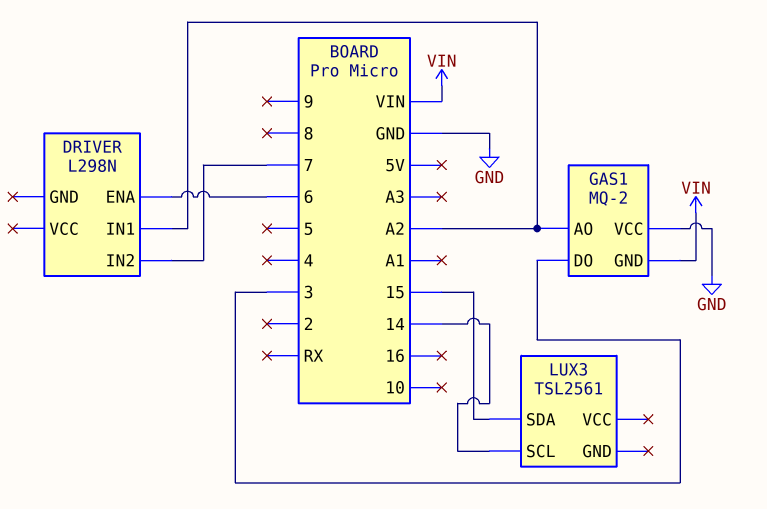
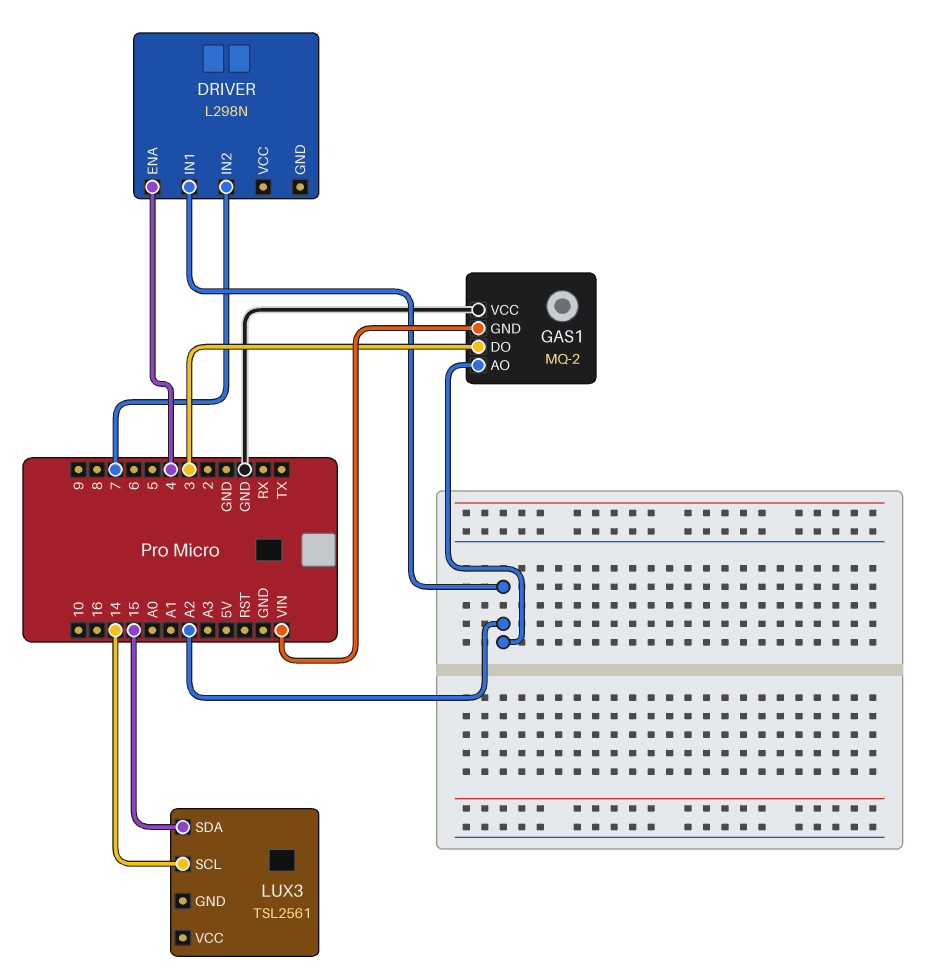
DRIVER pin ENA: 6 -> 4

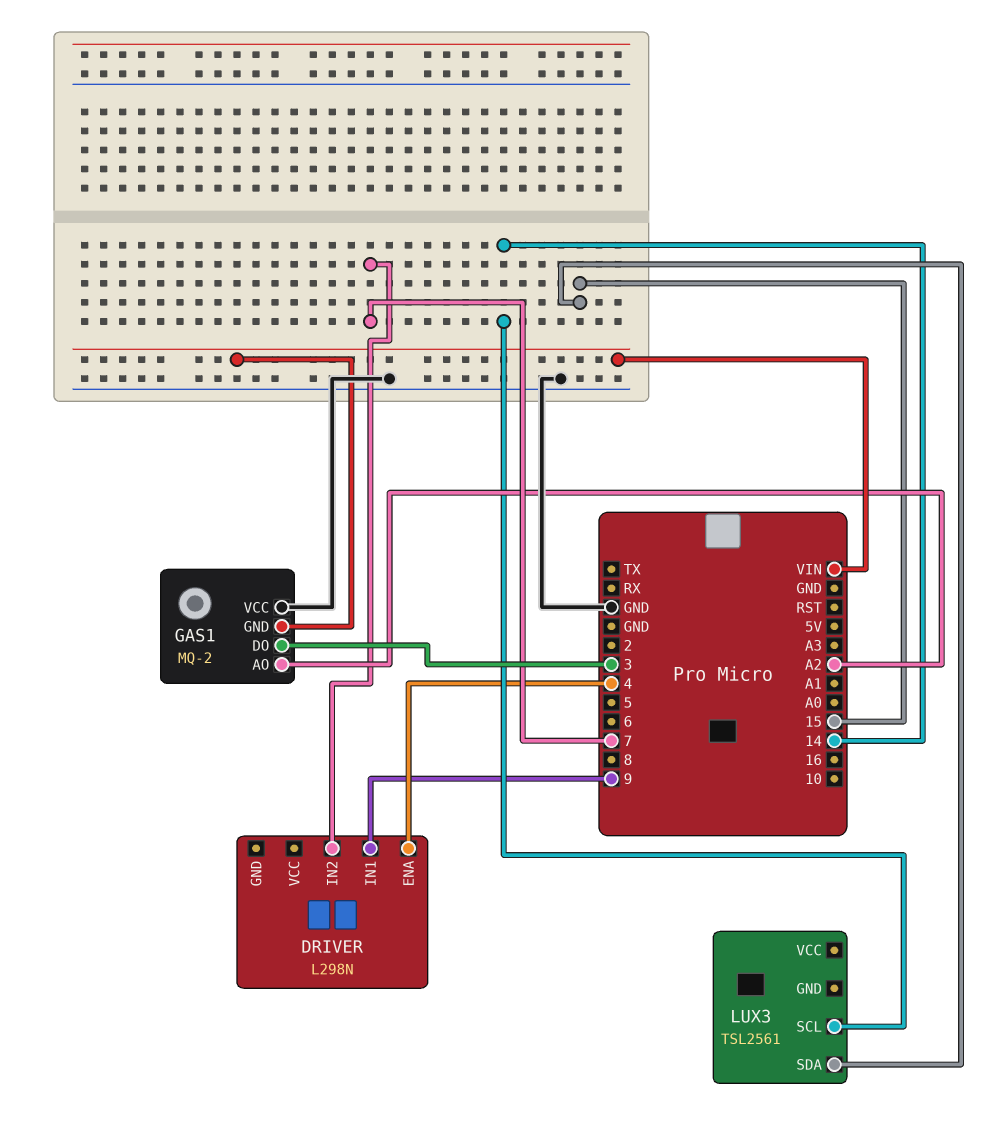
DRIVER pin IN1: A2 -> 9

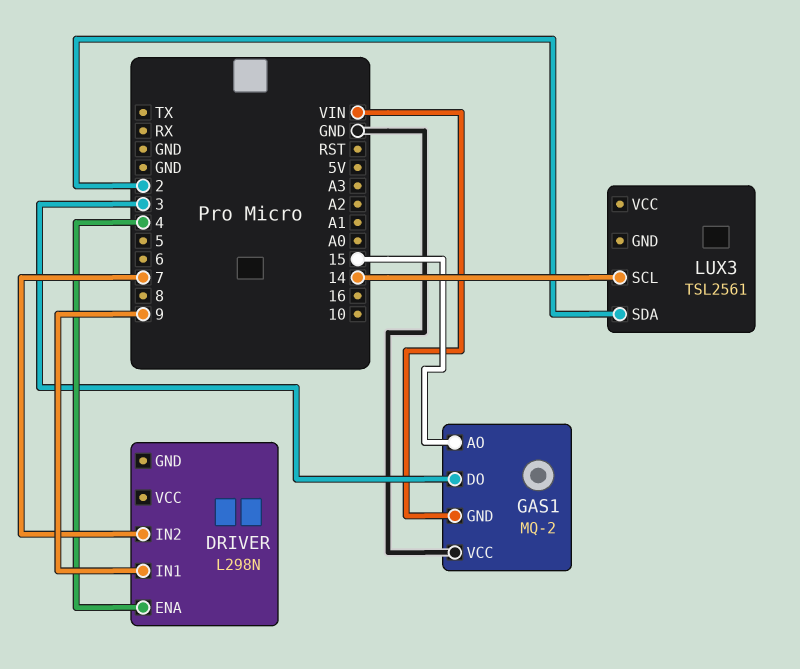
GAS1 pin AO: A2 -> 15
LUX3 pin SDA: 15 -> 2

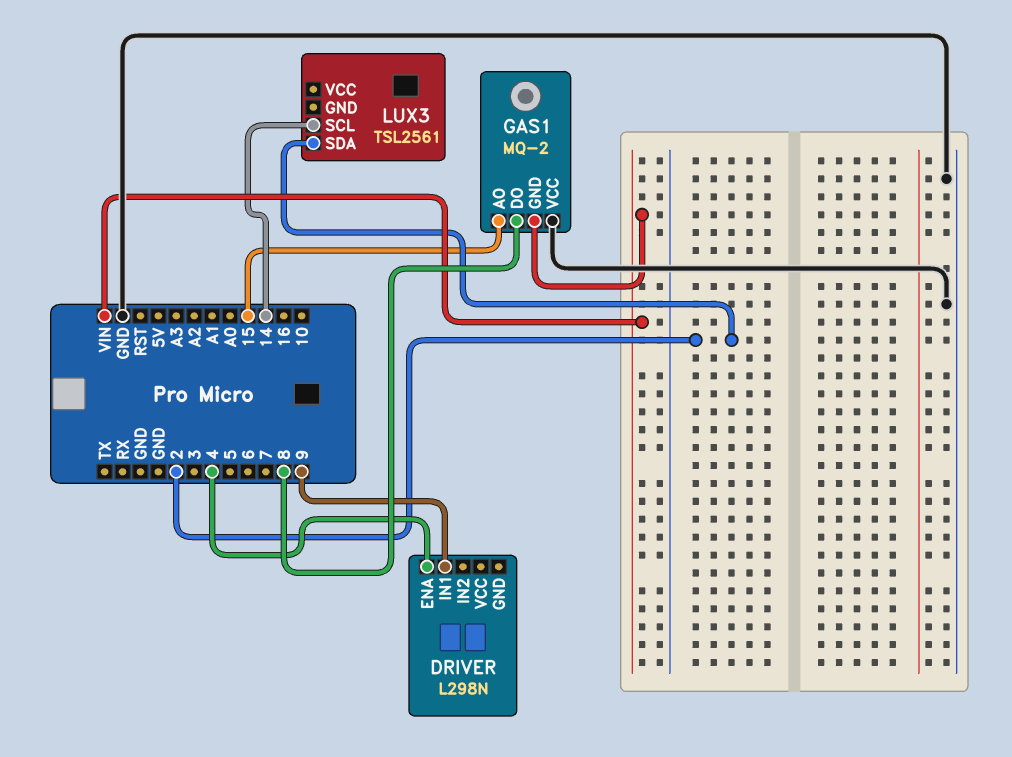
DRIVER pin IN2: 7 -> none
GAS1 pin DO: 3 -> 8

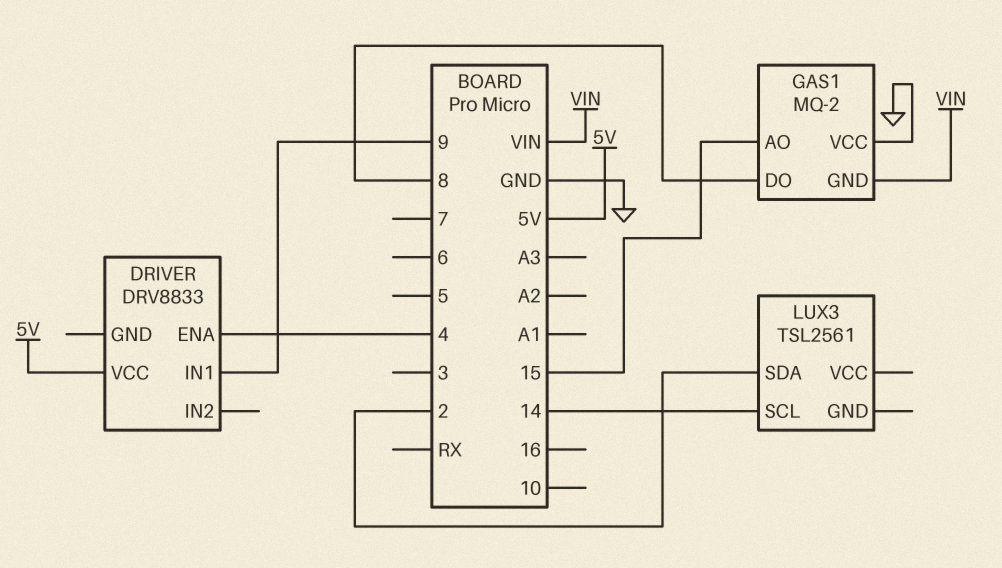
DRIVER: L298N -> DRV8833
DRIVER pin VCC: none -> 5V

